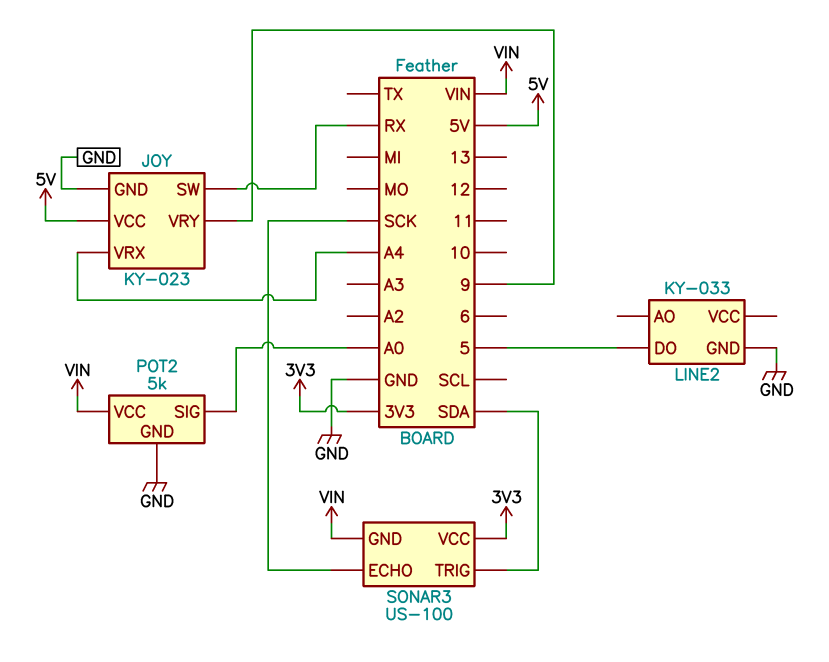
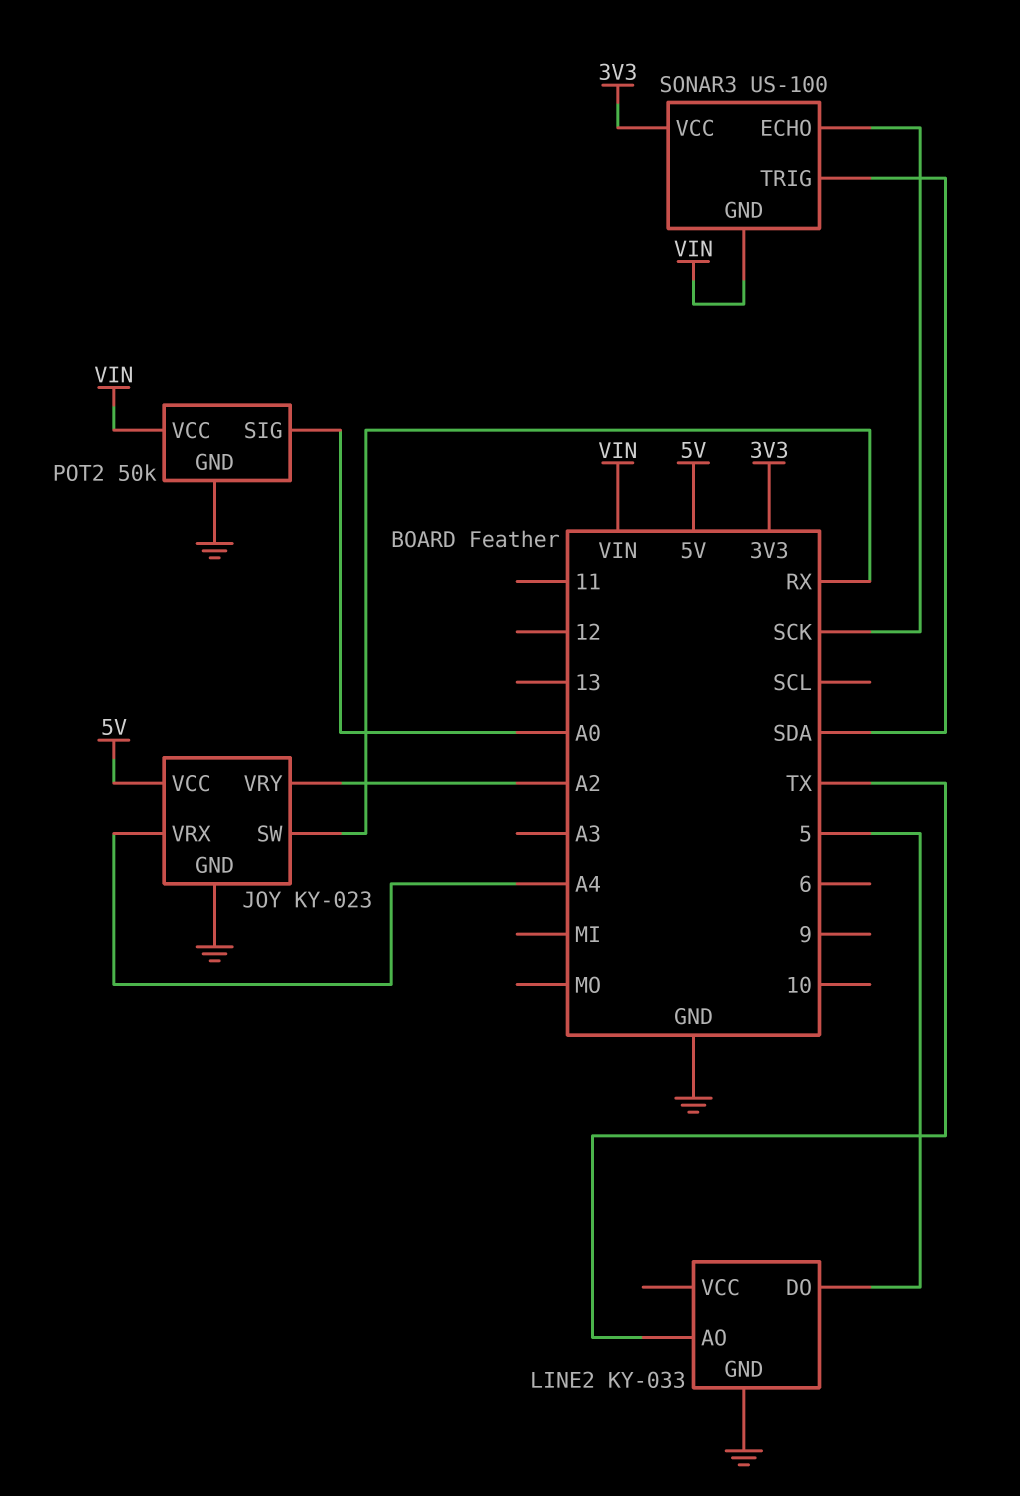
JOY pin VRY: 9 -> A2
LINE2 pin AO: none -> TX
POT2: 5k -> 50k

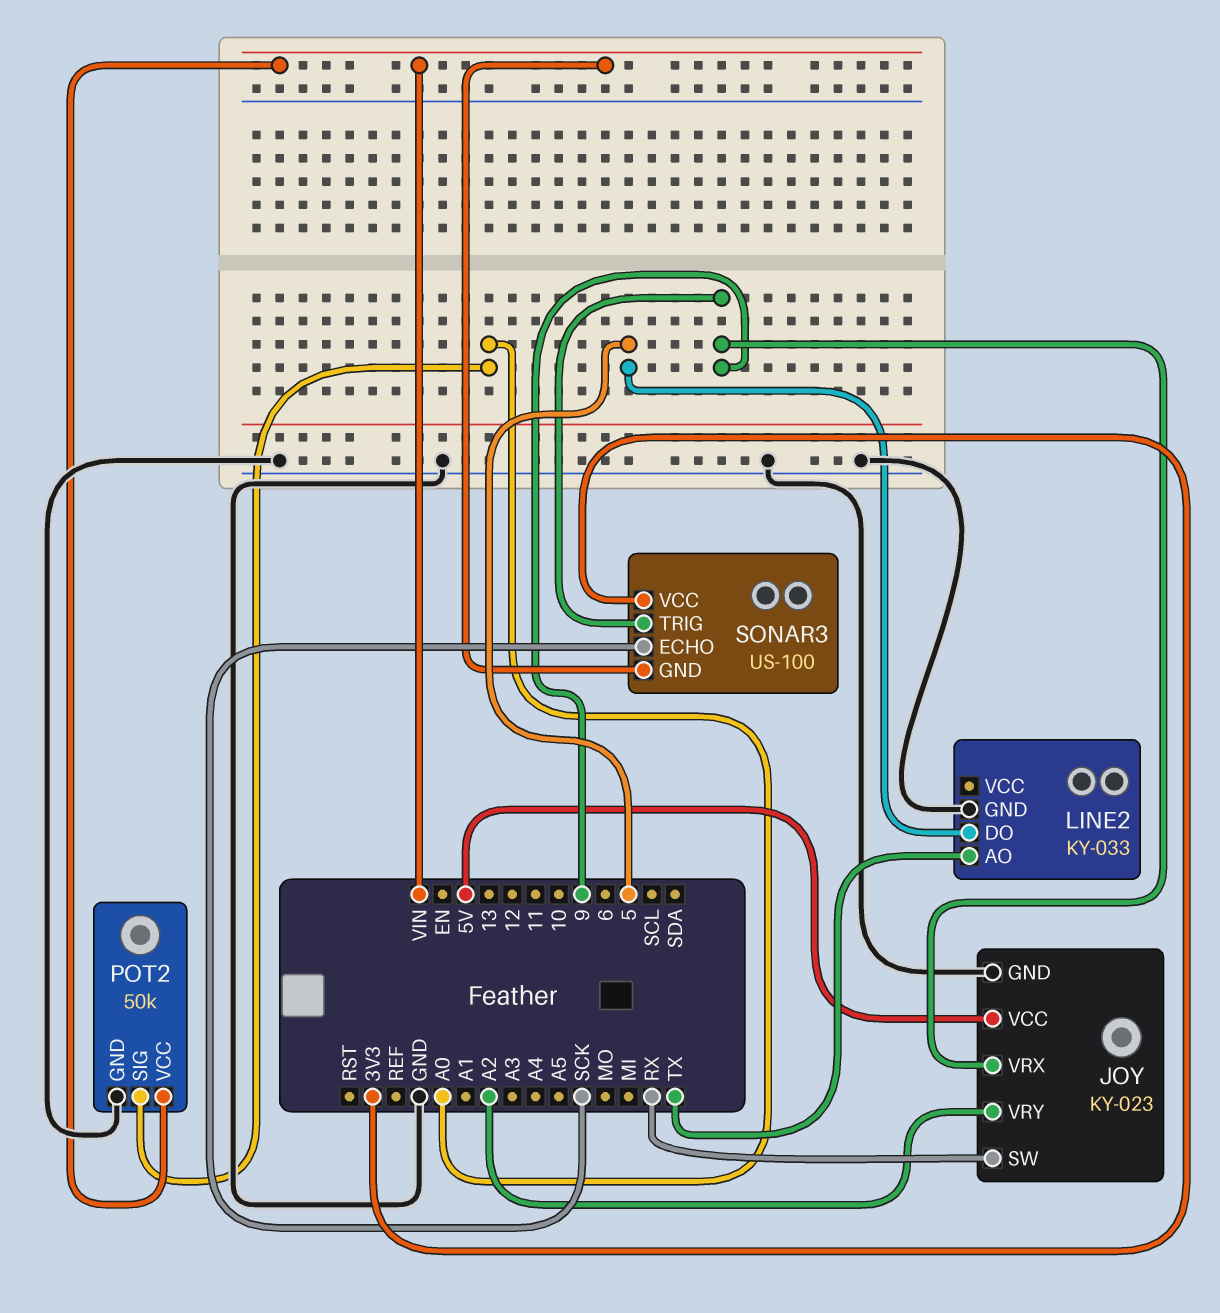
JOY pin VRX: A4 -> 9
SONAR3 pin TRIG: SDA -> 9

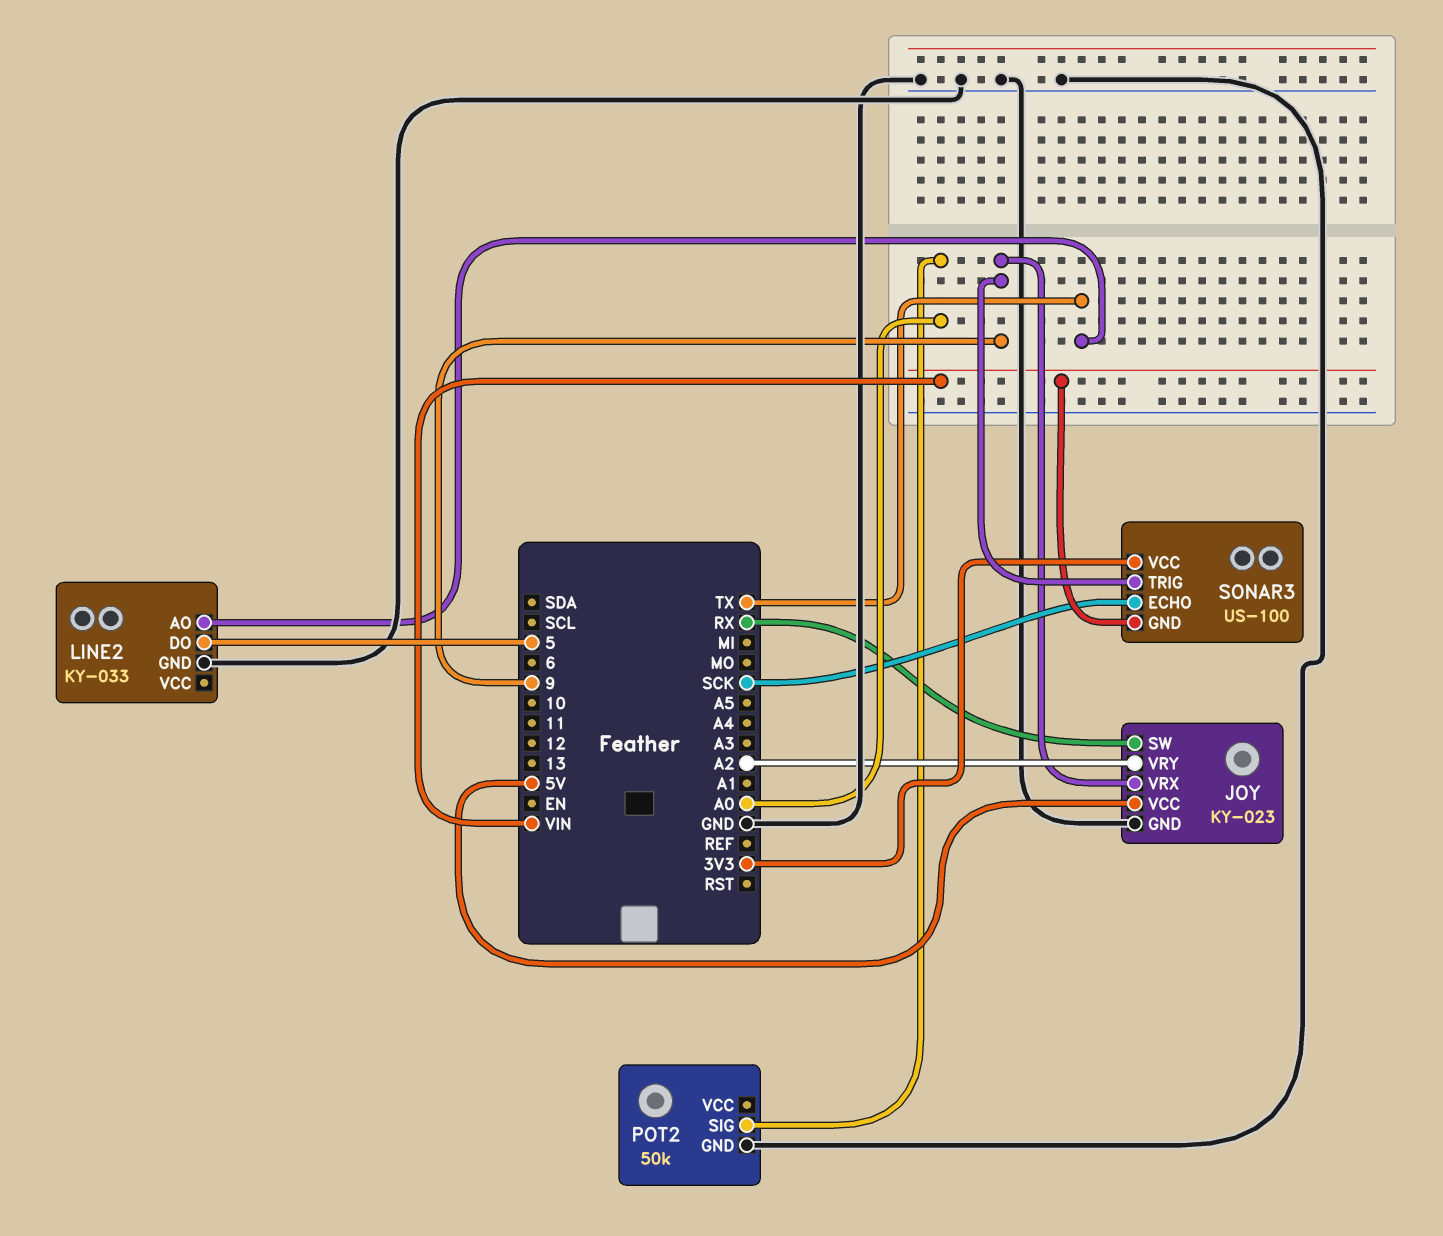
POT2 pin VCC: VIN -> none

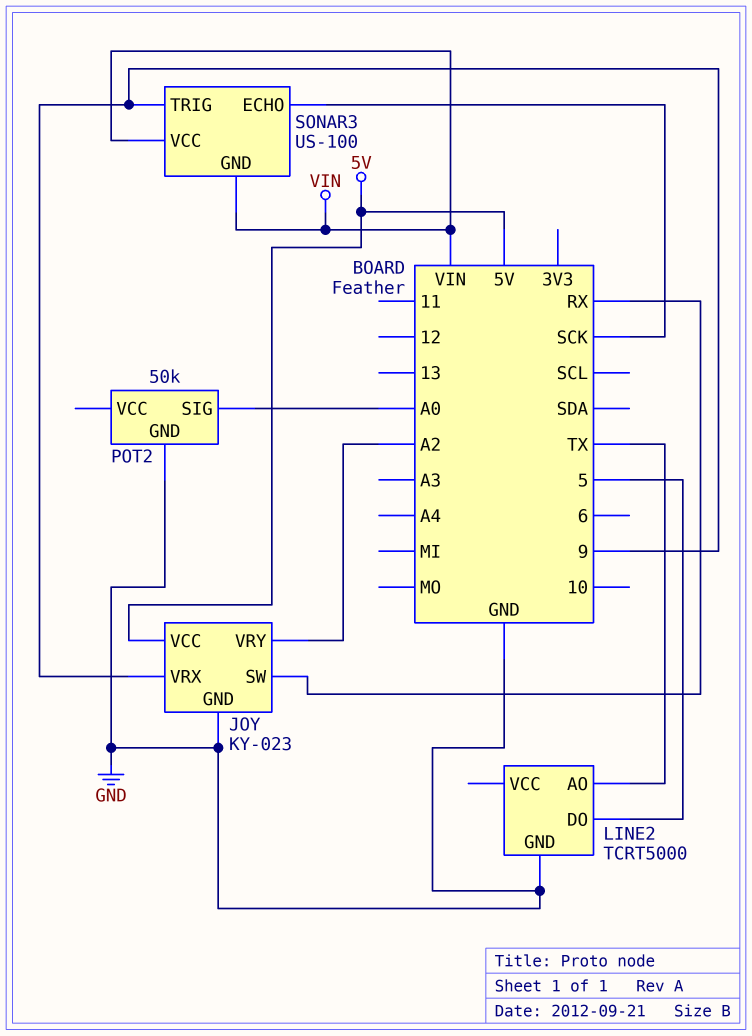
LINE2: KY-033 -> TCRT5000
SONAR3 pin VCC: 3V3 -> VIN

